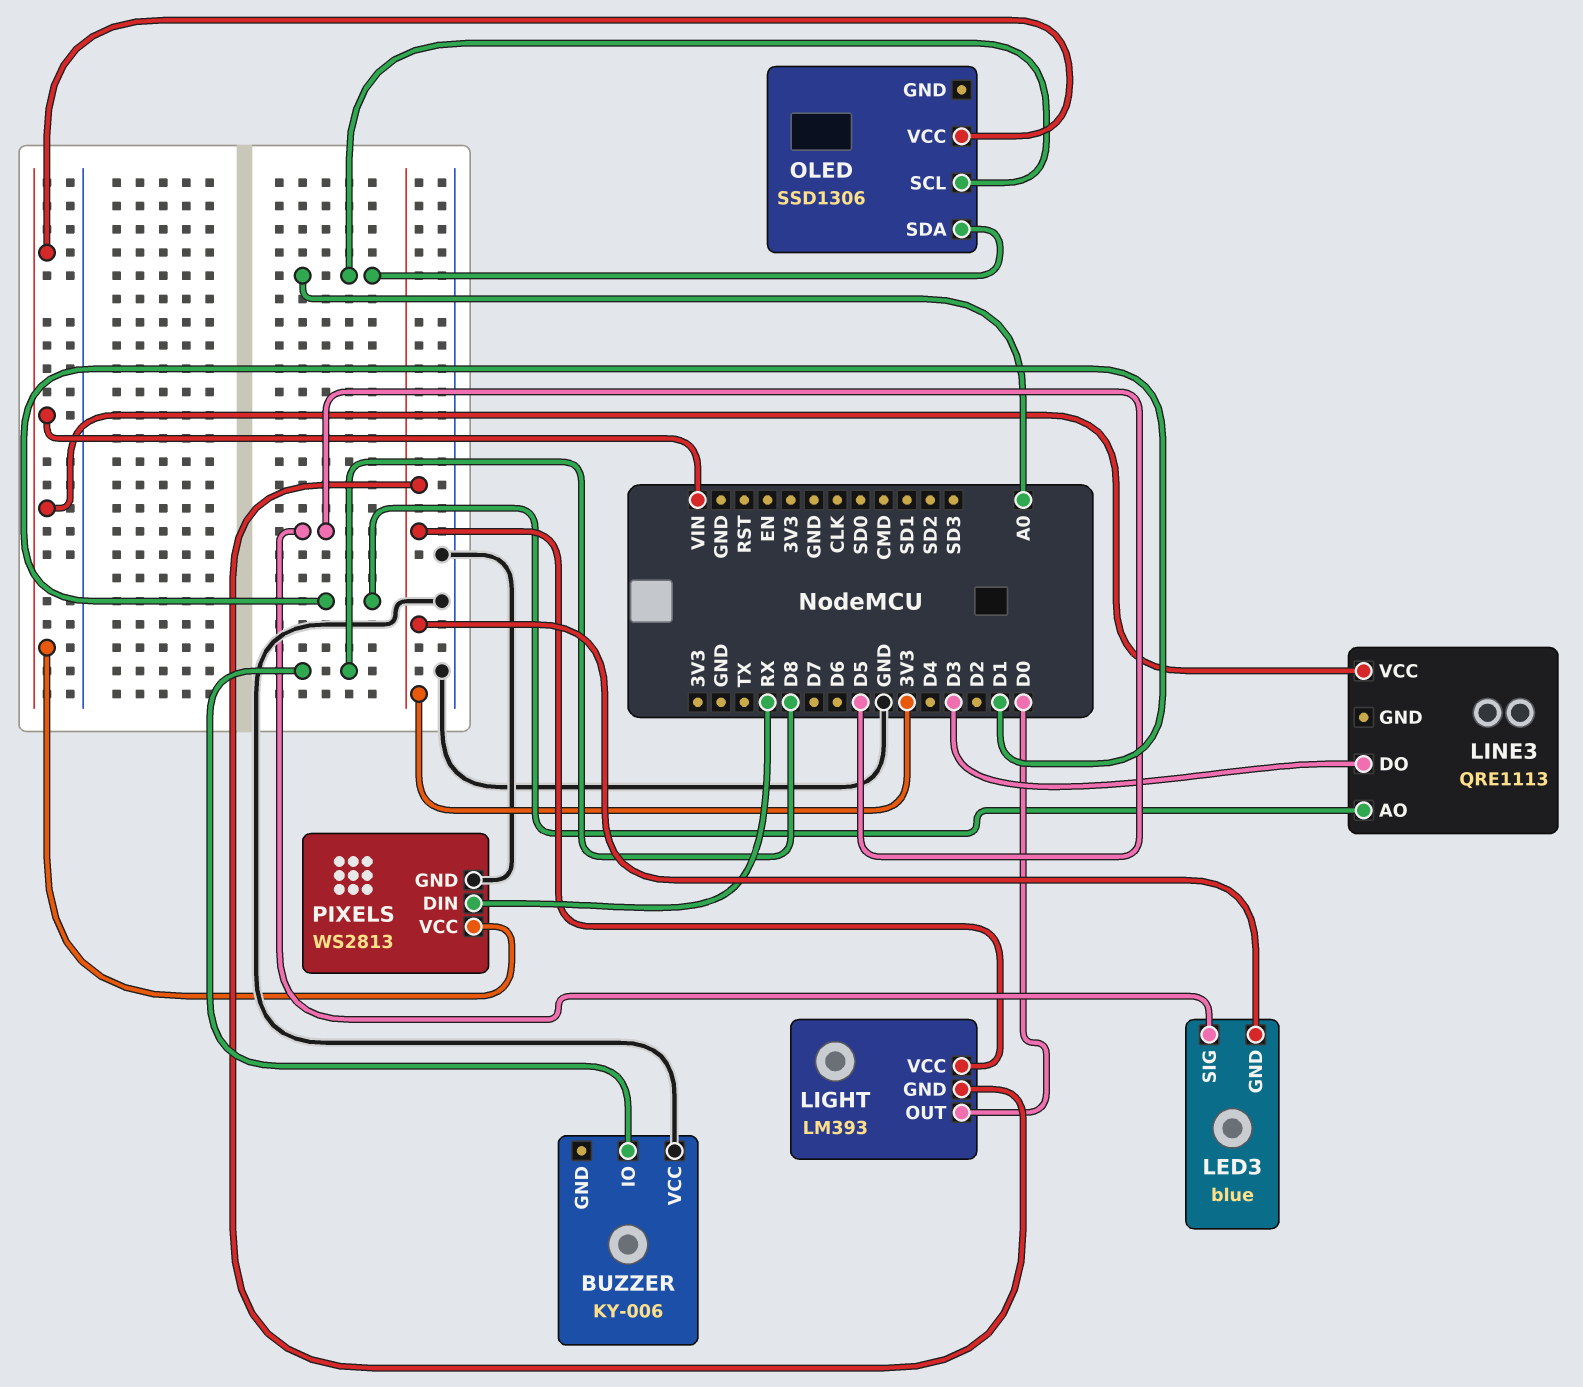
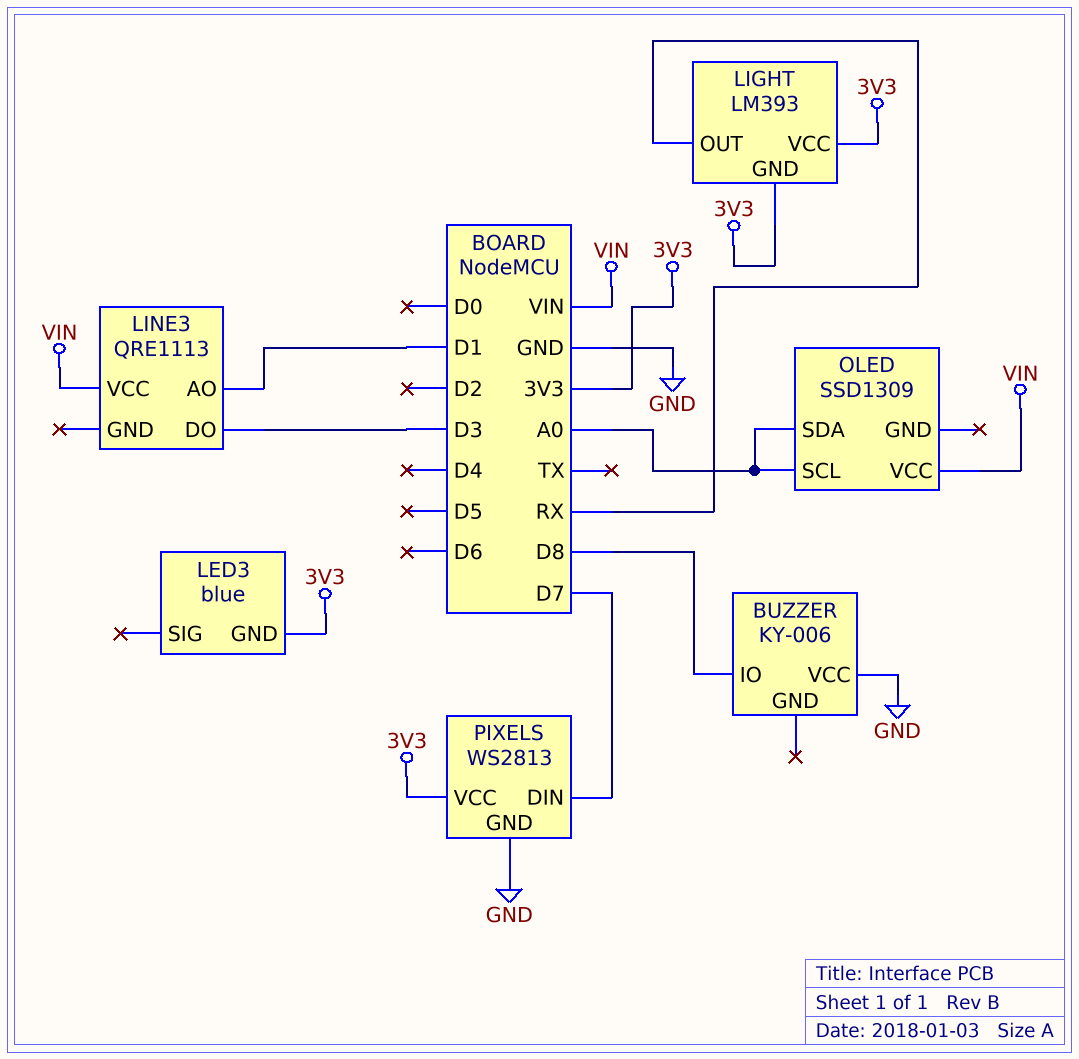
LED3 pin SIG: D5 -> none
LIGHT pin OUT: D0 -> RX
OLED: SSD1306 -> SSD1309
PIXELS pin DIN: RX -> D7
PIXELS pin VCC: VIN -> 3V3

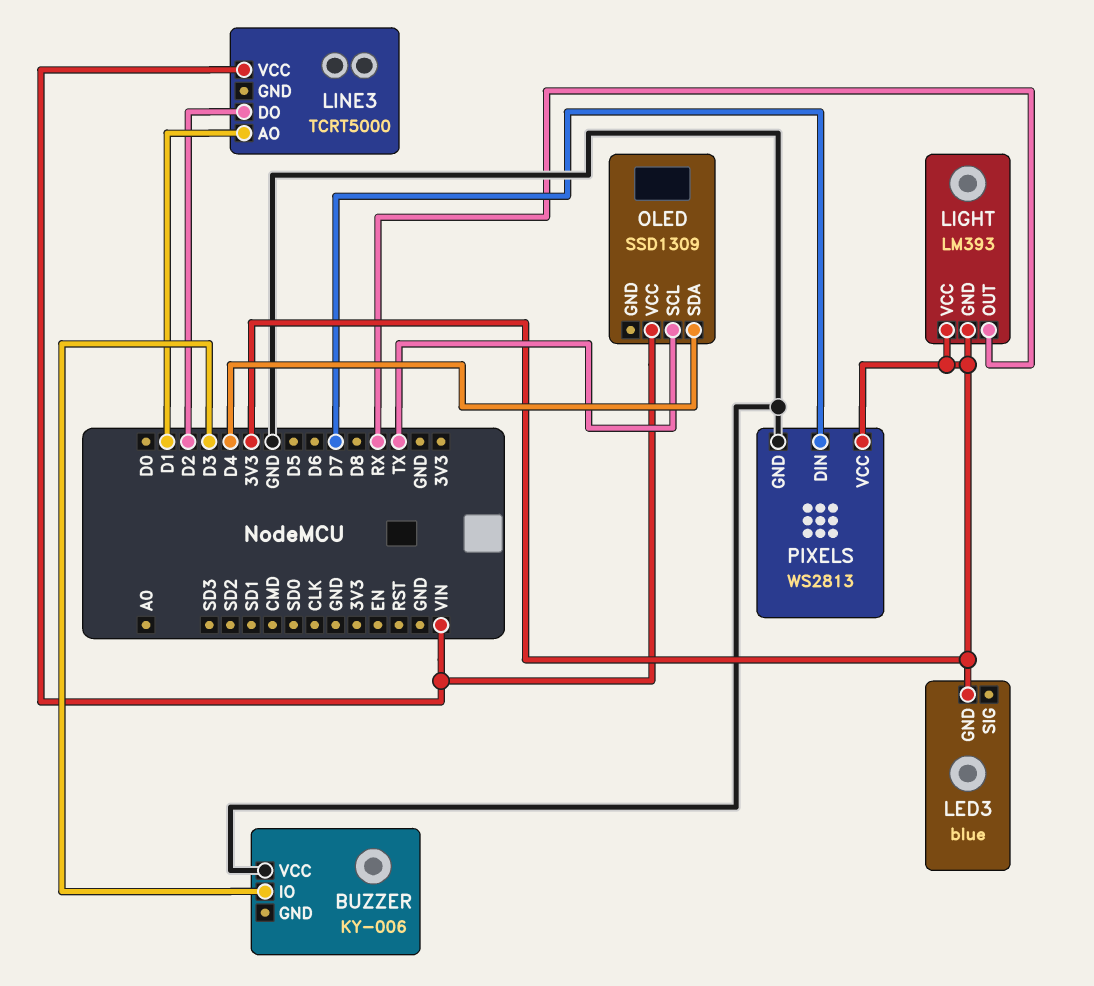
BUZZER pin IO: D8 -> D3
LINE3: QRE1113 -> TCRT5000
LINE3 pin DO: D3 -> D2
OLED pin SCL: A0 -> TX
OLED pin SDA: A0 -> D4

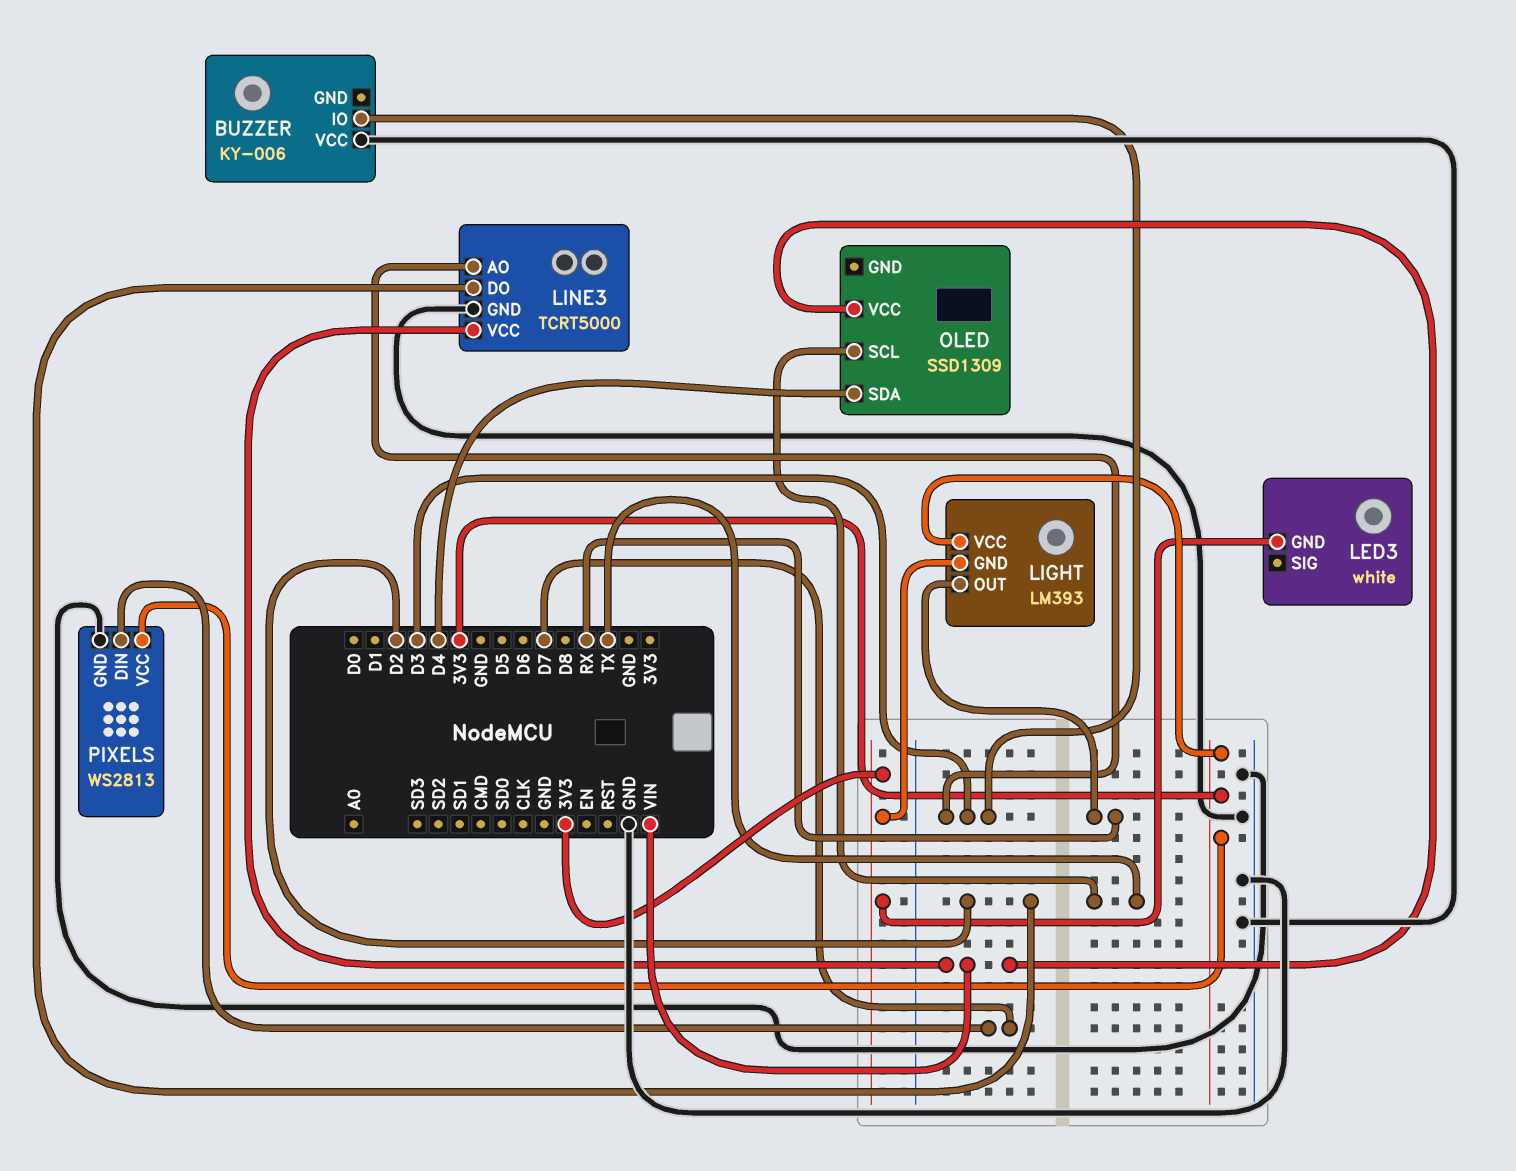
LED3: blue -> white
LINE3 pin AO: D1 -> D3
LINE3 pin GND: none -> GND

